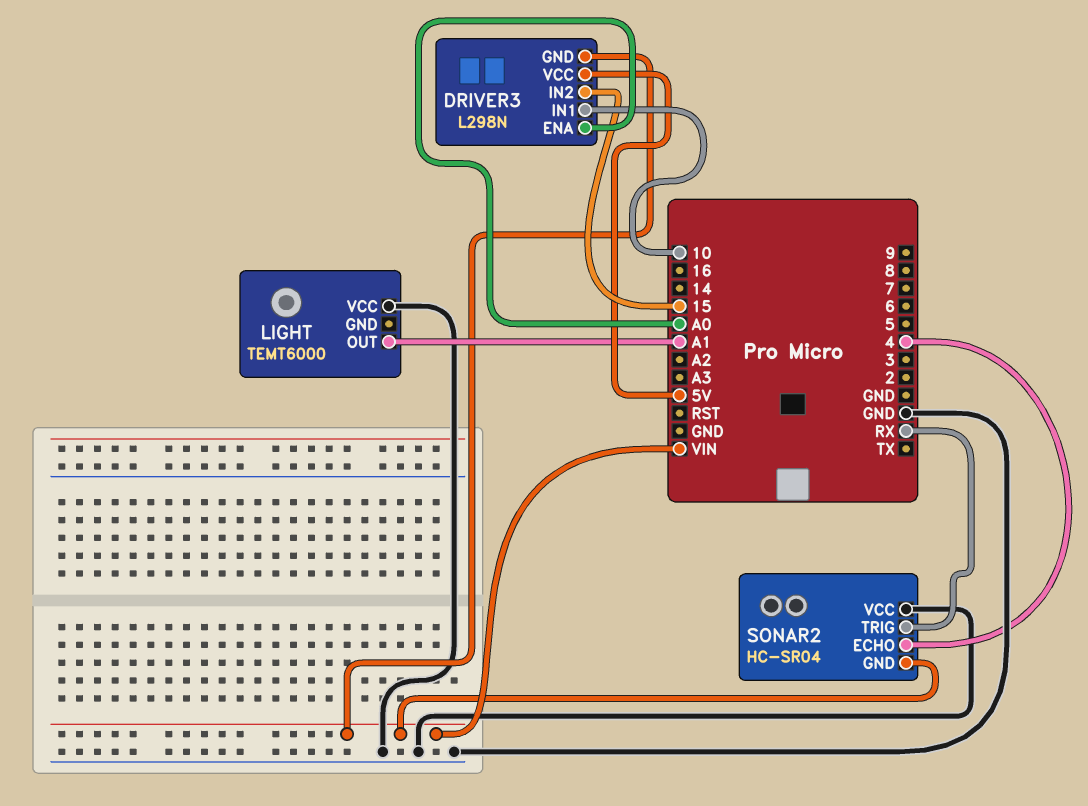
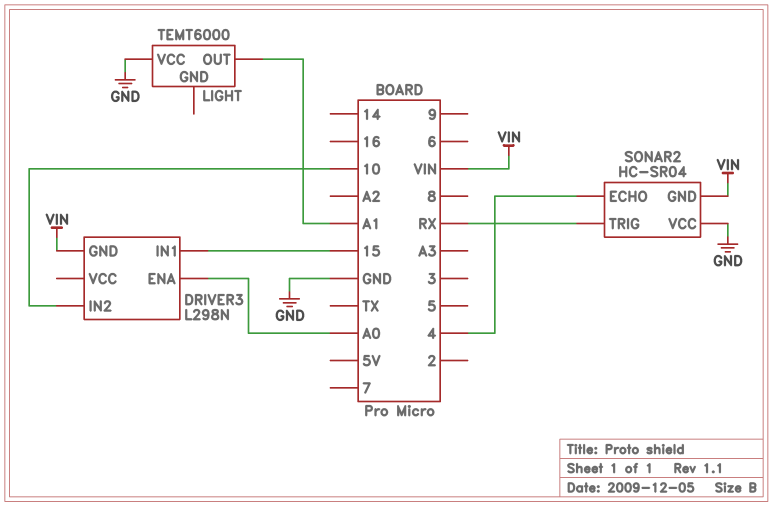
DRIVER3 pin IN1: 10 -> 15
DRIVER3 pin IN2: 15 -> 10
DRIVER3 pin VCC: 5V -> none

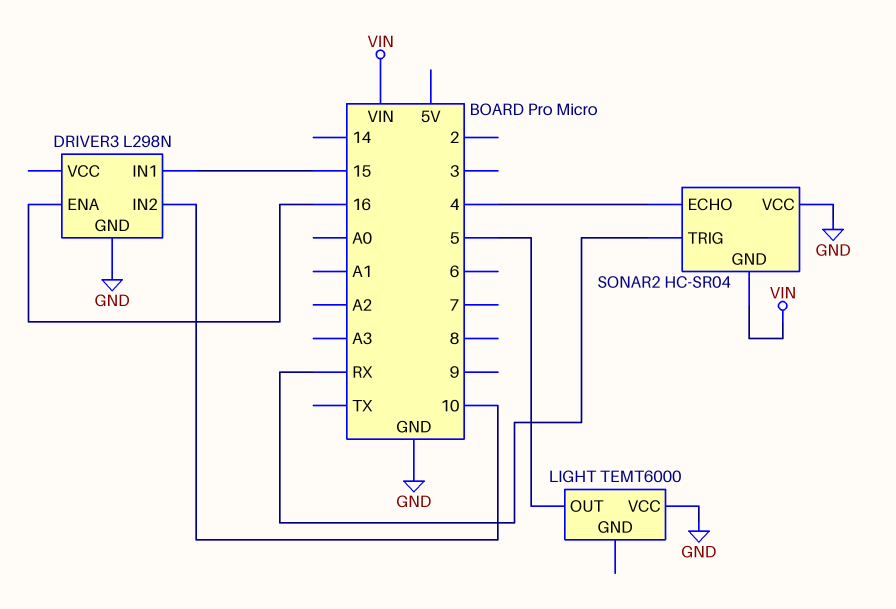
DRIVER3 pin ENA: A0 -> 16
DRIVER3 pin GND: VIN -> GND
LIGHT pin OUT: A1 -> 5

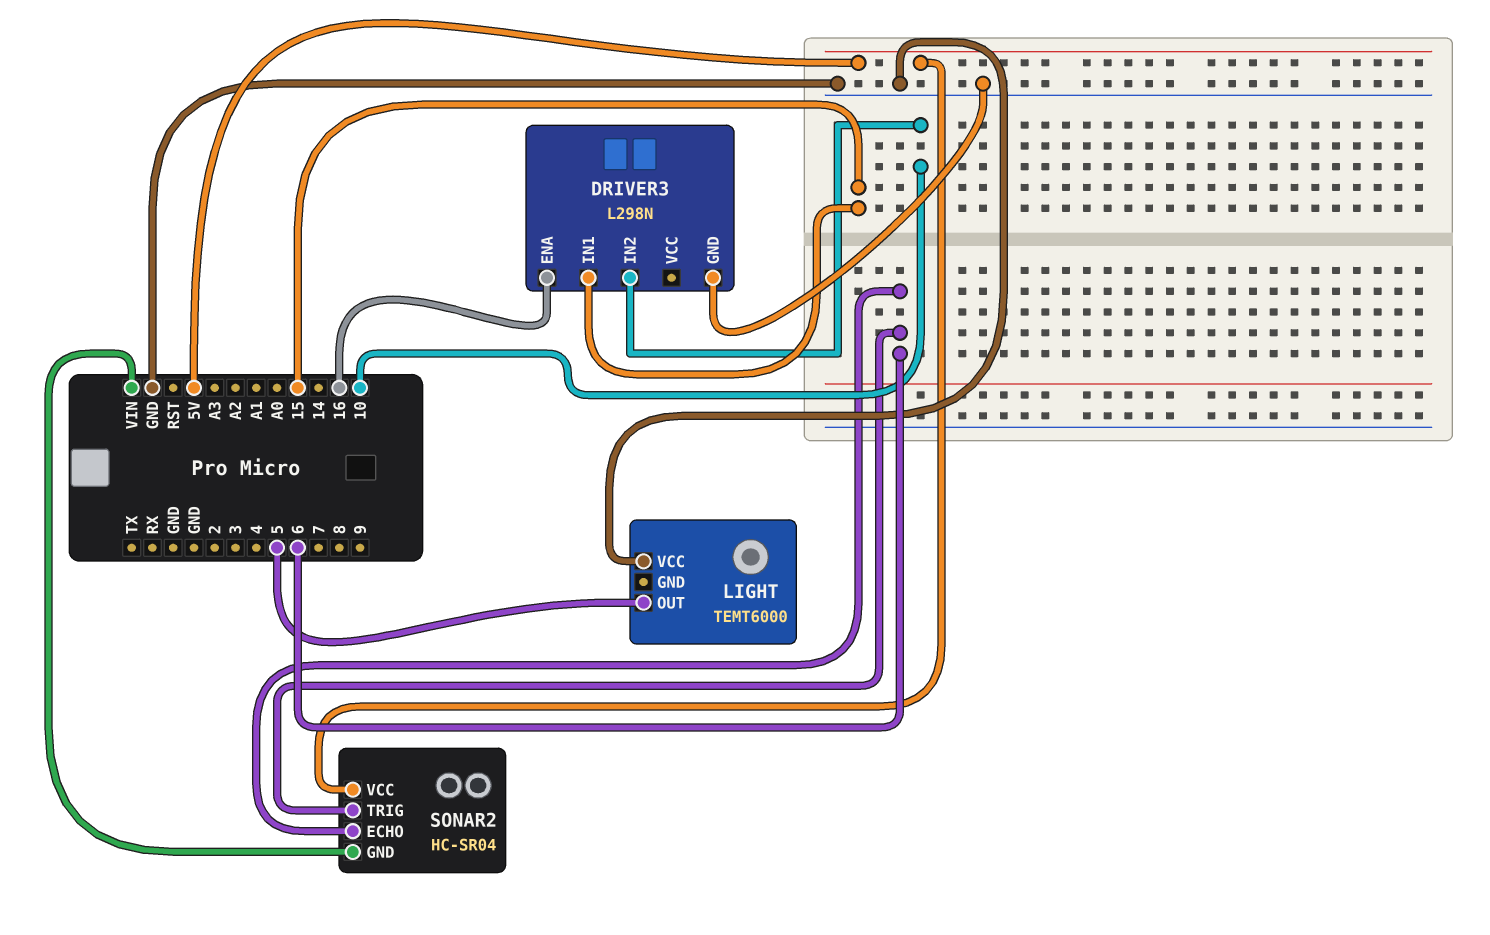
SONAR2 pin ECHO: 4 -> 6
SONAR2 pin TRIG: RX -> 6
SONAR2 pin VCC: GND -> 5V

